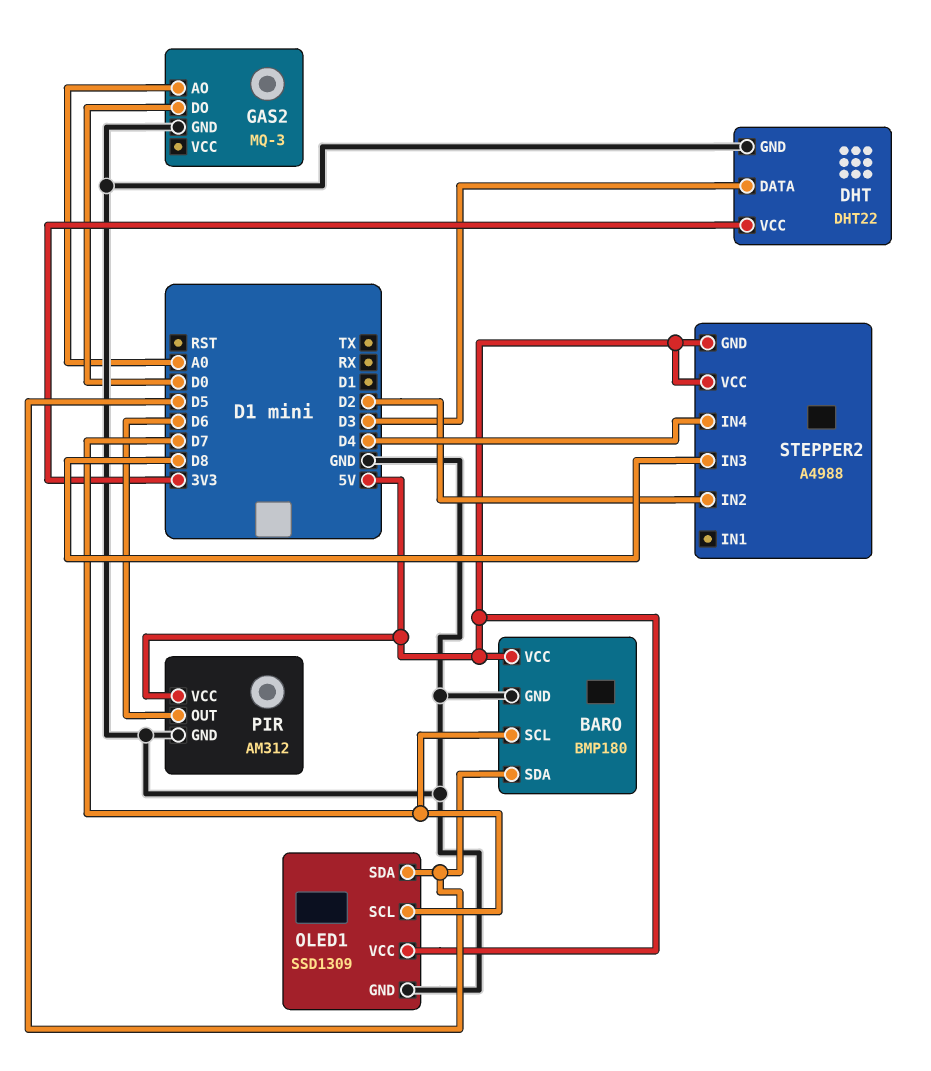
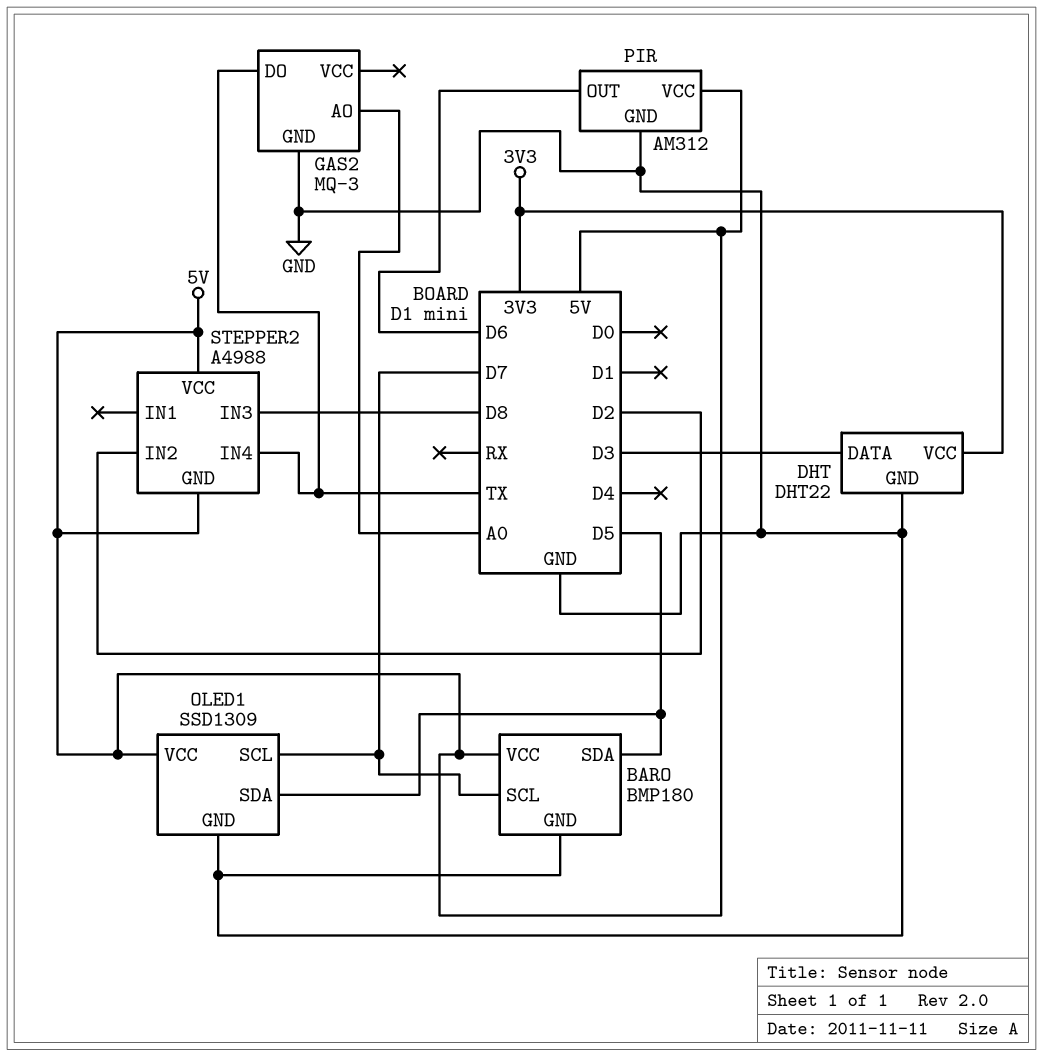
GAS2 pin DO: D0 -> TX
STEPPER2 pin IN4: D4 -> TX

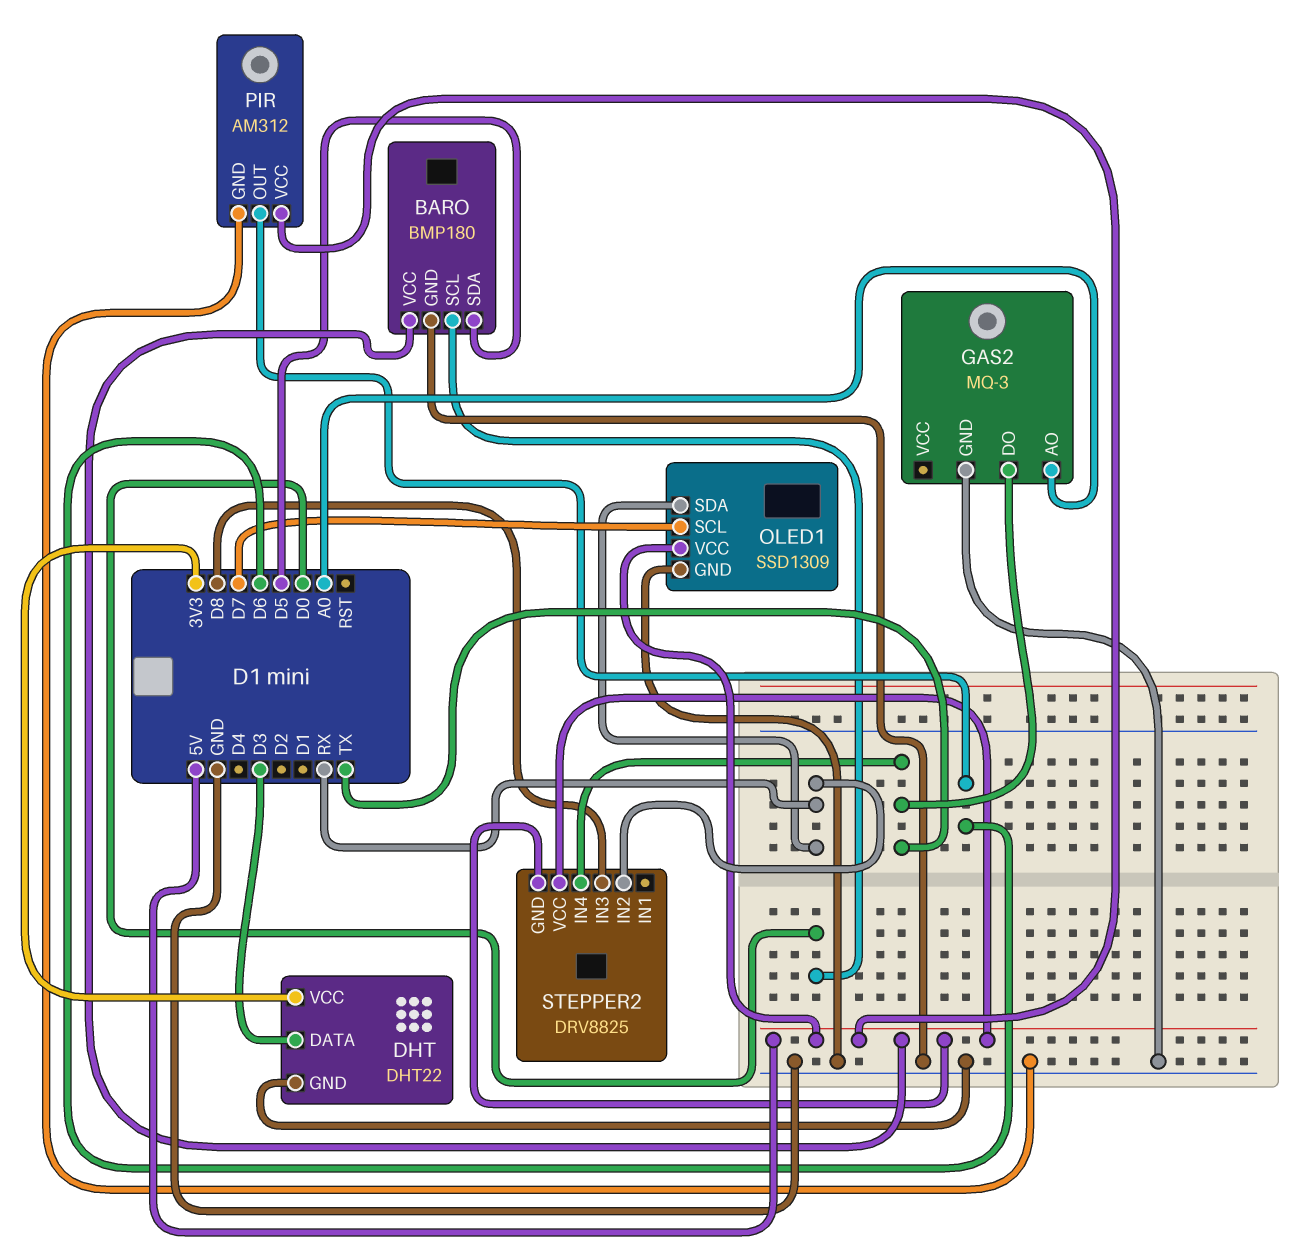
BARO pin SCL: D7 -> D0
OLED1 pin SDA: D5 -> RX
STEPPER2: A4988 -> DRV8825
STEPPER2 pin IN2: D2 -> RX

